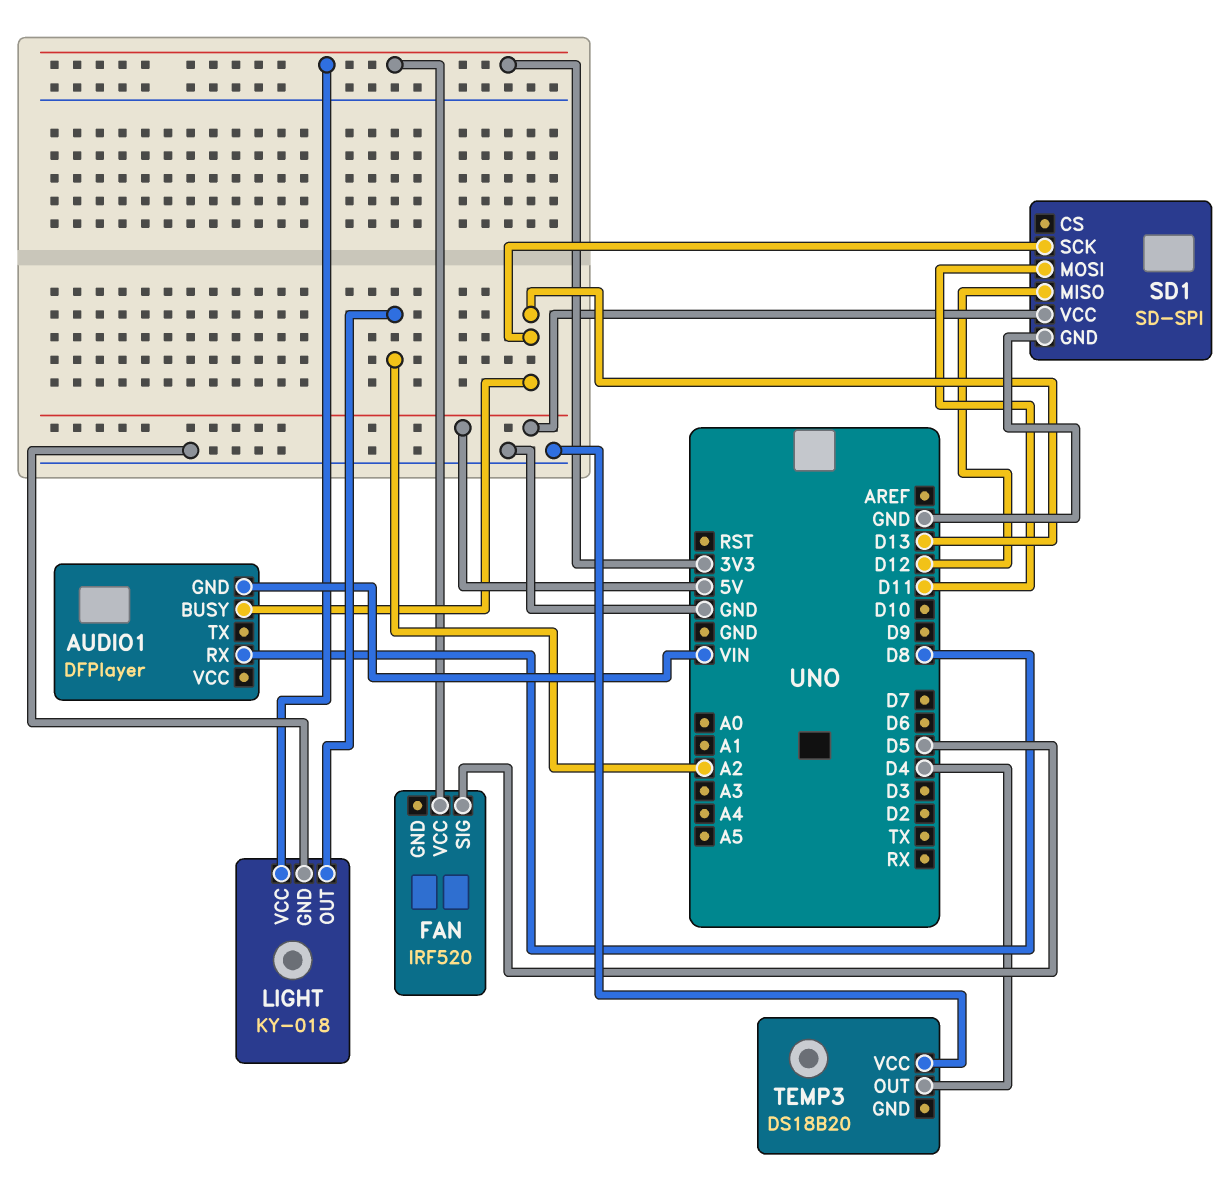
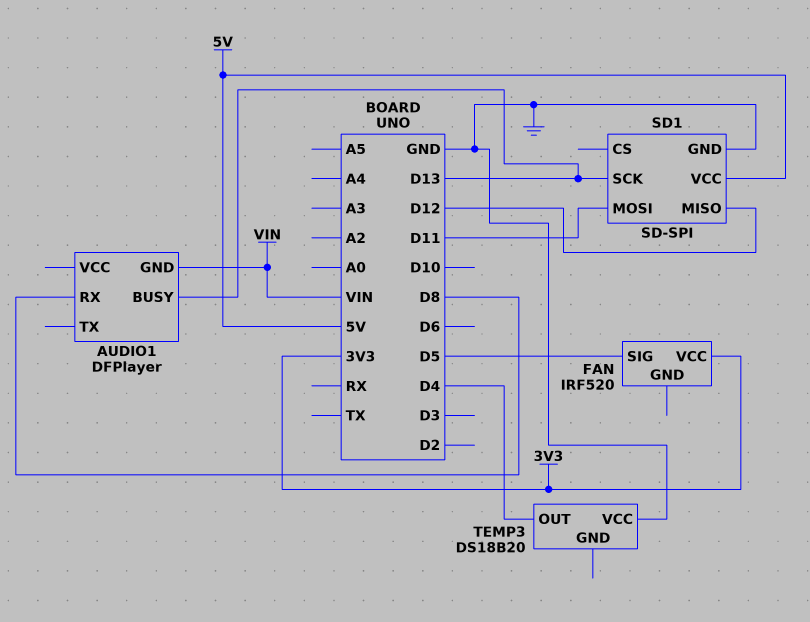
LIGHT: KY-018 -> none
LIGHT pin GND: GND -> none
LIGHT pin OUT: A2 -> none
LIGHT pin VCC: 3V3 -> none

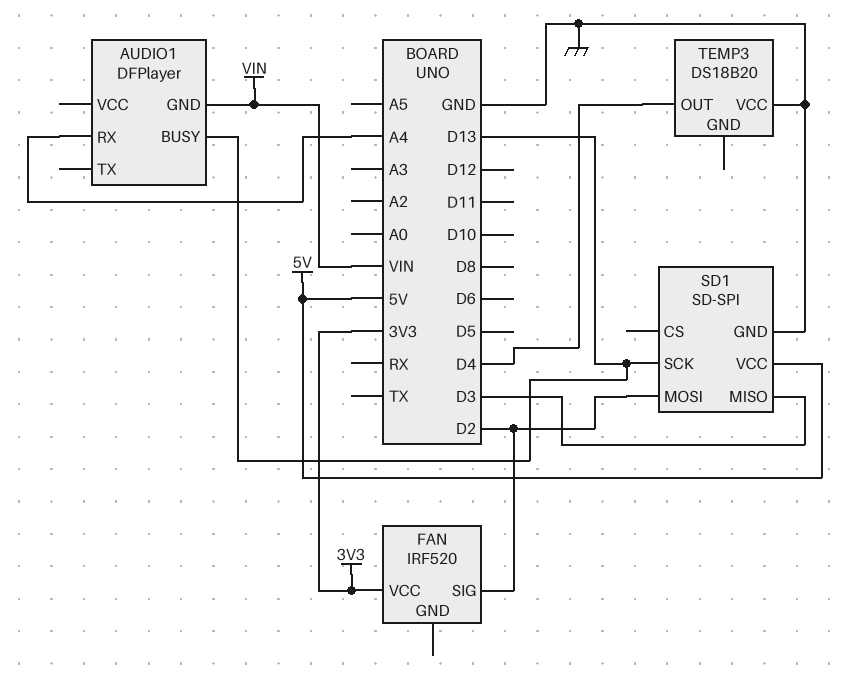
AUDIO1 pin RX: D8 -> A4
FAN pin SIG: D5 -> D2
SD1 pin MISO: D12 -> D3
SD1 pin MOSI: D11 -> D2

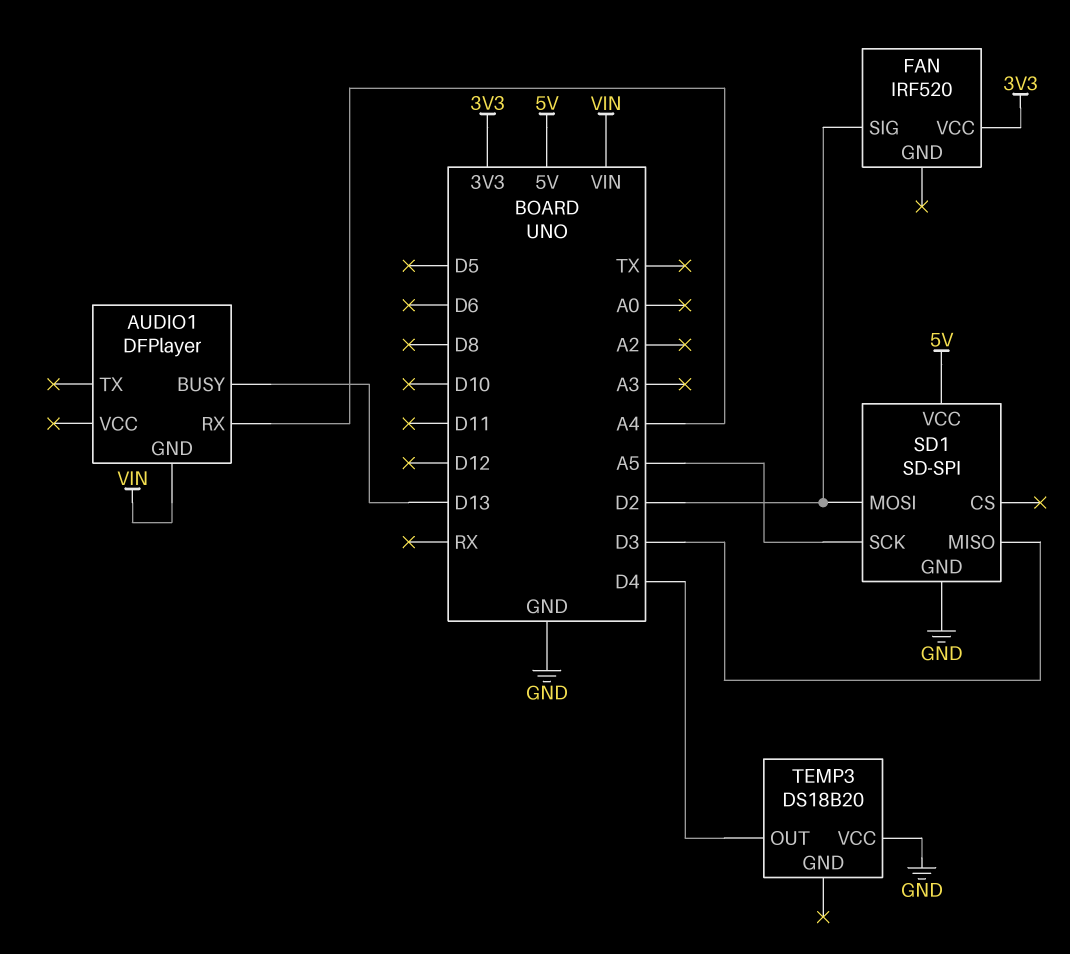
SD1 pin SCK: D13 -> A5

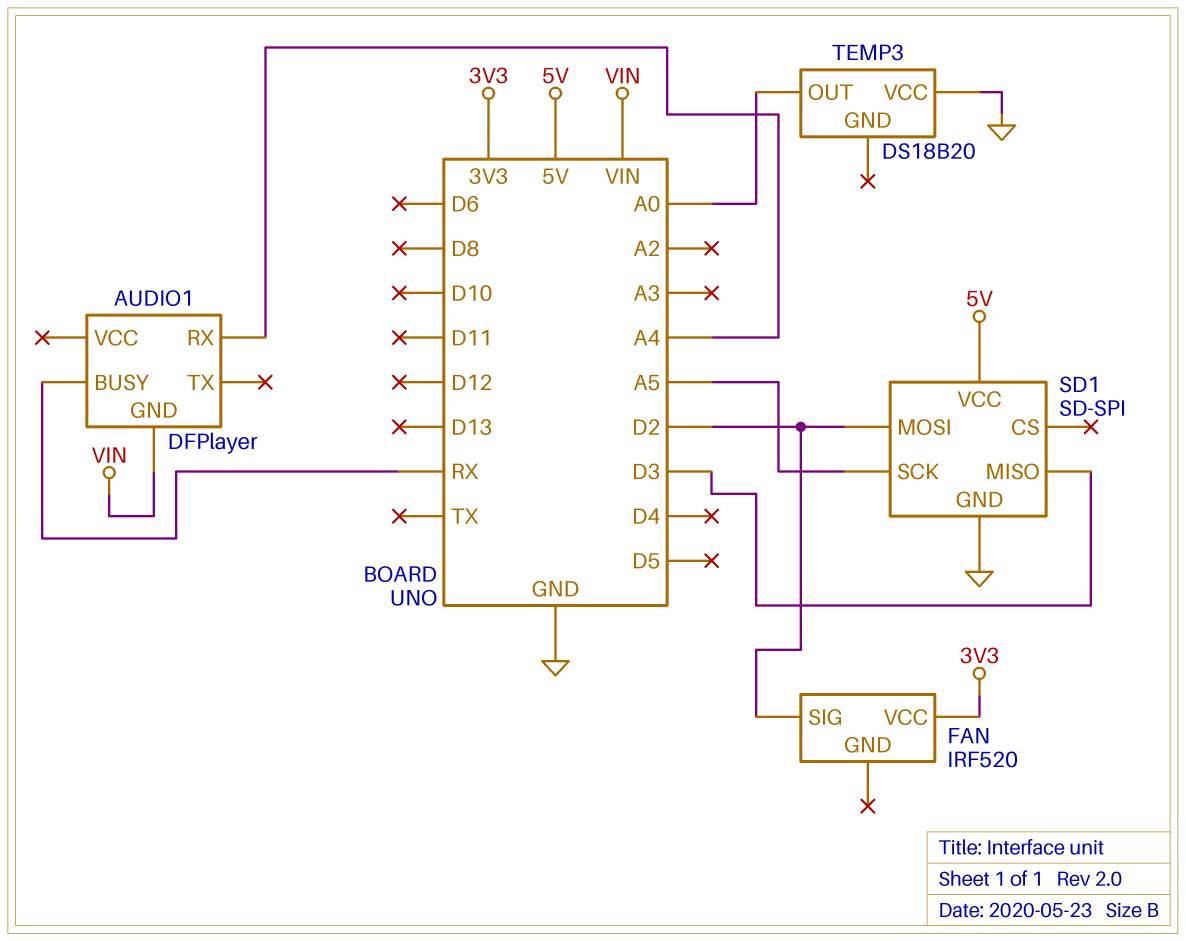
AUDIO1 pin BUSY: D13 -> RX
TEMP3 pin OUT: D4 -> A0

